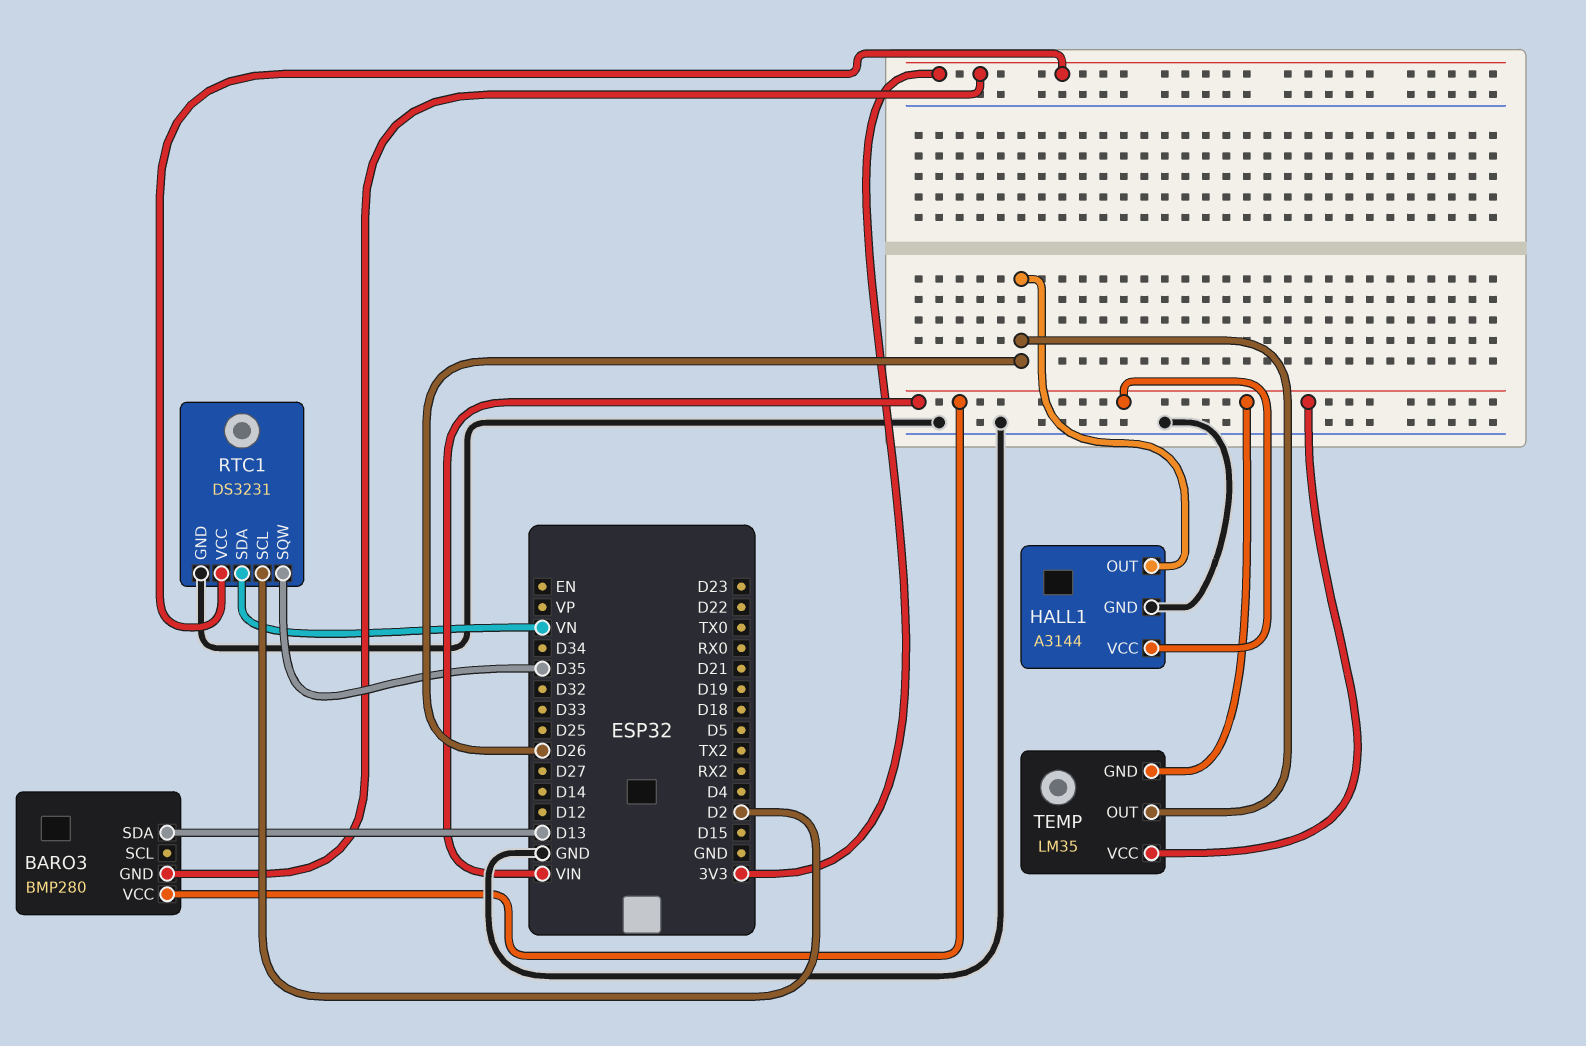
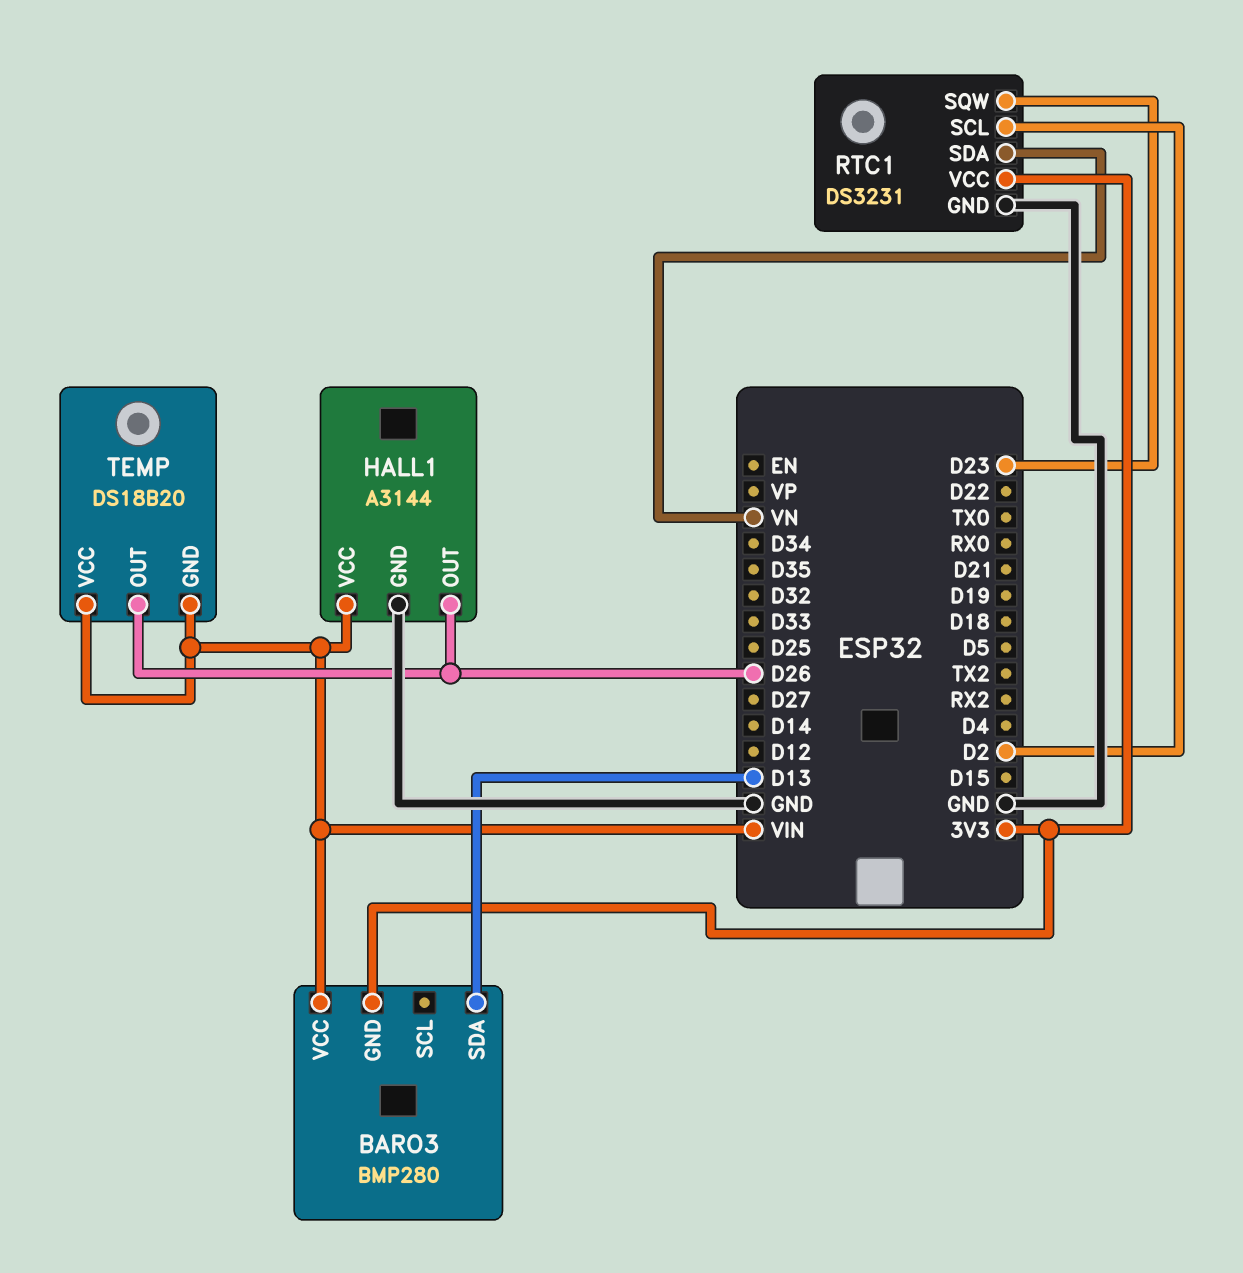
RTC1 pin SQW: D35 -> D23
TEMP: LM35 -> DS18B20

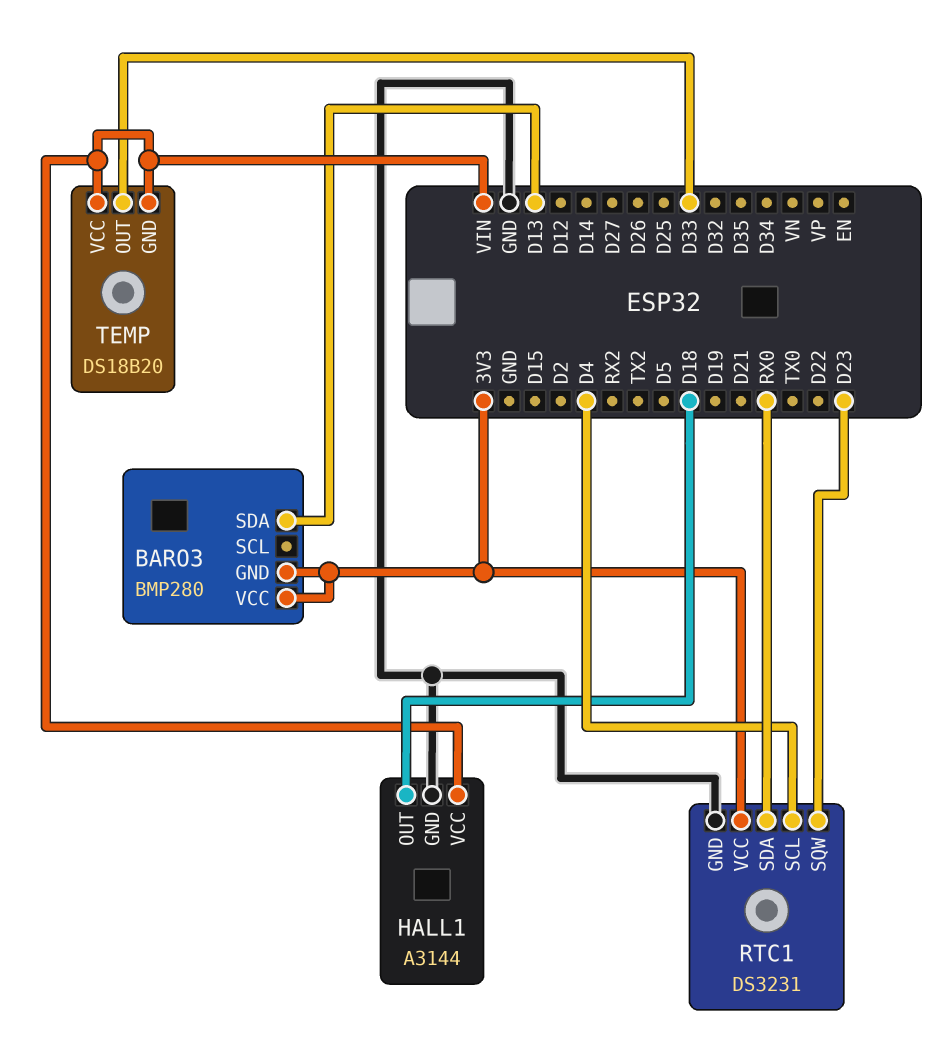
BARO3 pin VCC: VIN -> 3V3
HALL1 pin OUT: D26 -> D18
RTC1 pin SCL: D2 -> D4
RTC1 pin SDA: VN -> RX0
TEMP pin OUT: D26 -> D33

